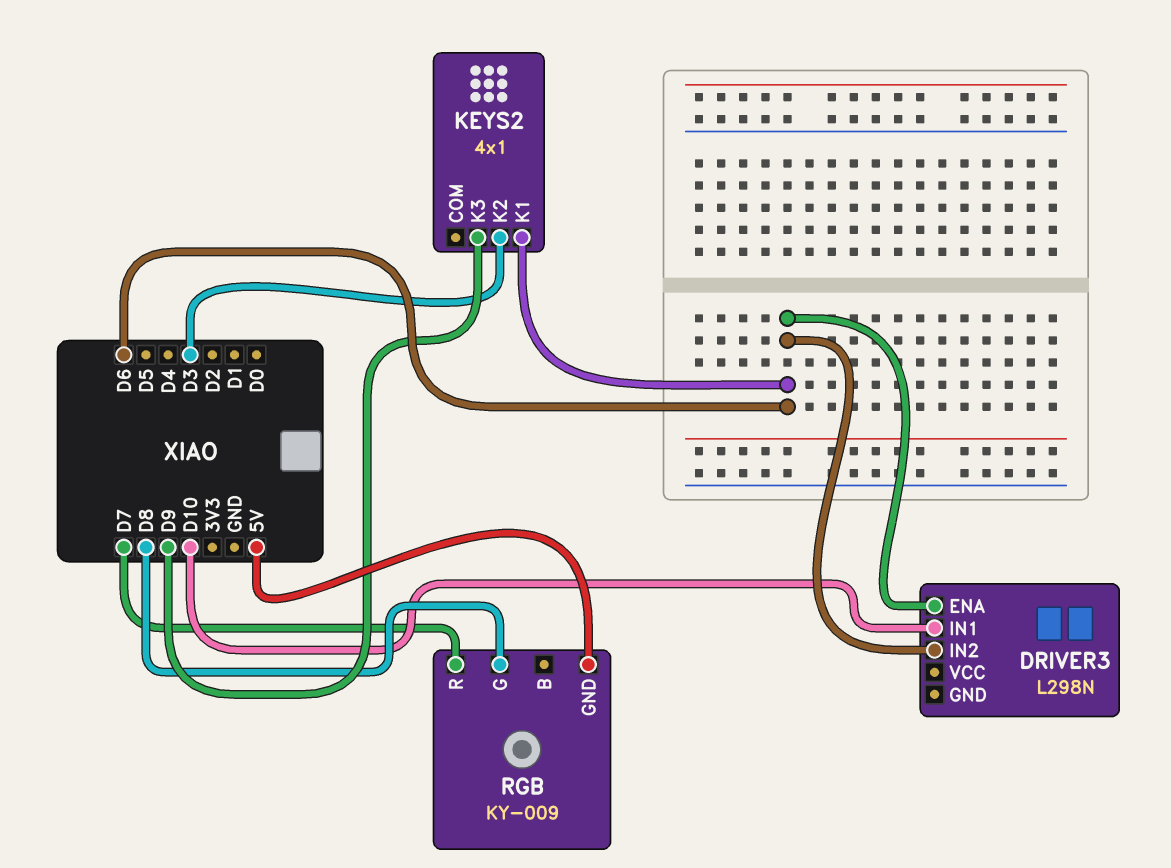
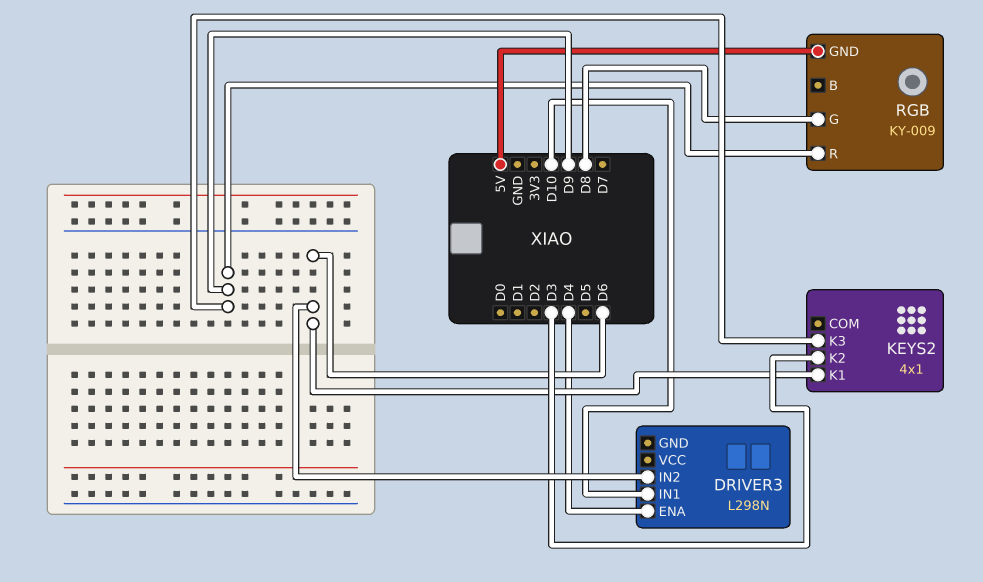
DRIVER3 pin ENA: D6 -> D4
RGB pin R: D7 -> D9

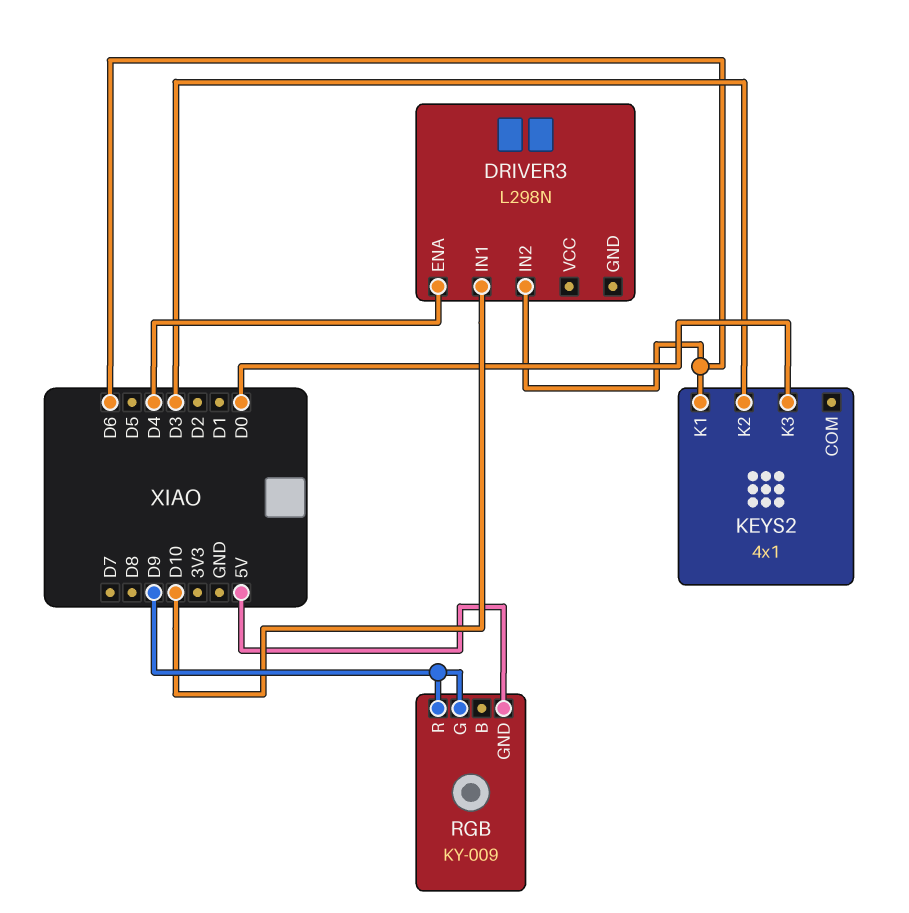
KEYS2 pin K3: D9 -> D0
RGB pin G: D8 -> D9

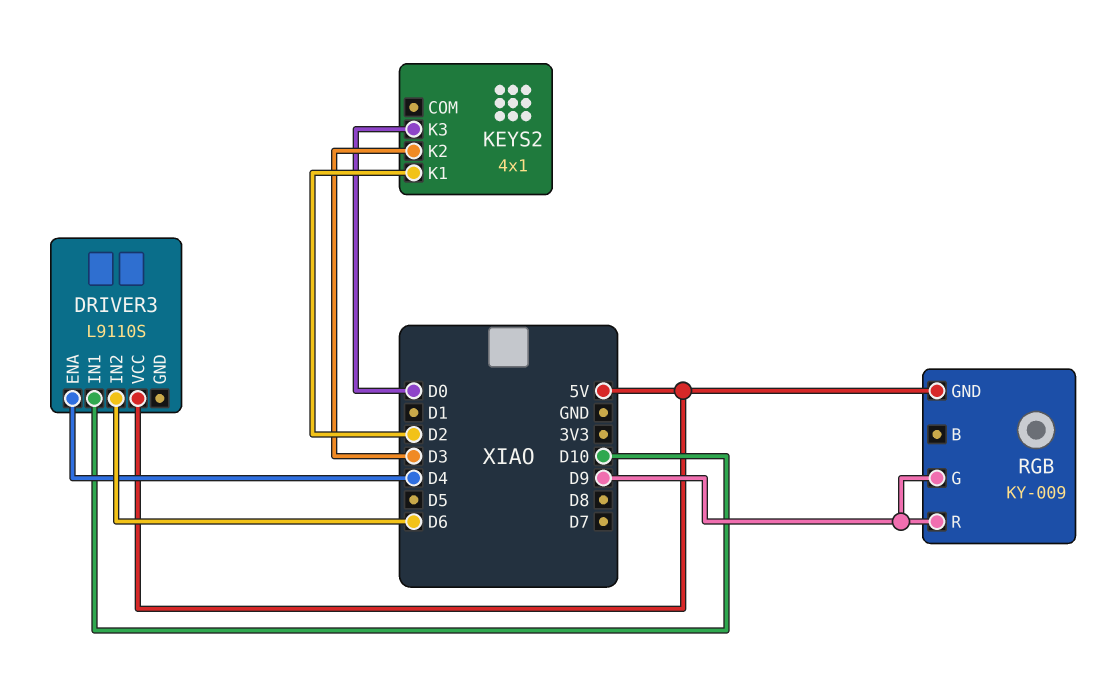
DRIVER3: L298N -> L9110S
DRIVER3 pin VCC: none -> 5V
KEYS2 pin K1: D6 -> D2

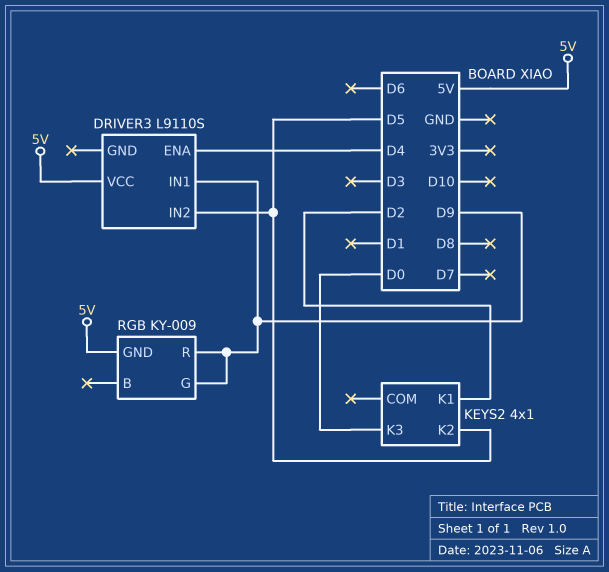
DRIVER3 pin IN1: D10 -> D9
DRIVER3 pin IN2: D6 -> D5
KEYS2 pin K2: D3 -> D5

